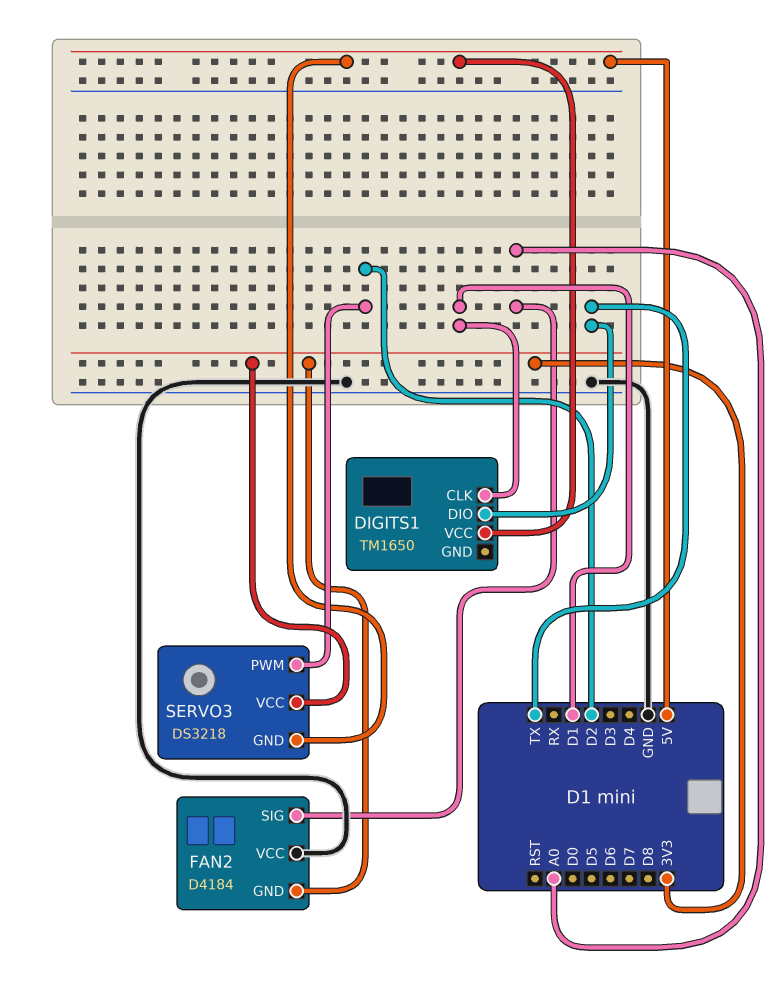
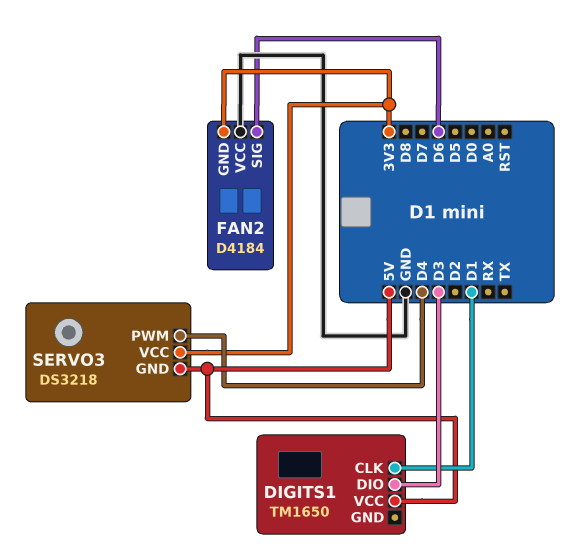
DIGITS1 pin DIO: TX -> D3
FAN2 pin SIG: A0 -> D6
SERVO3 pin PWM: D2 -> D4

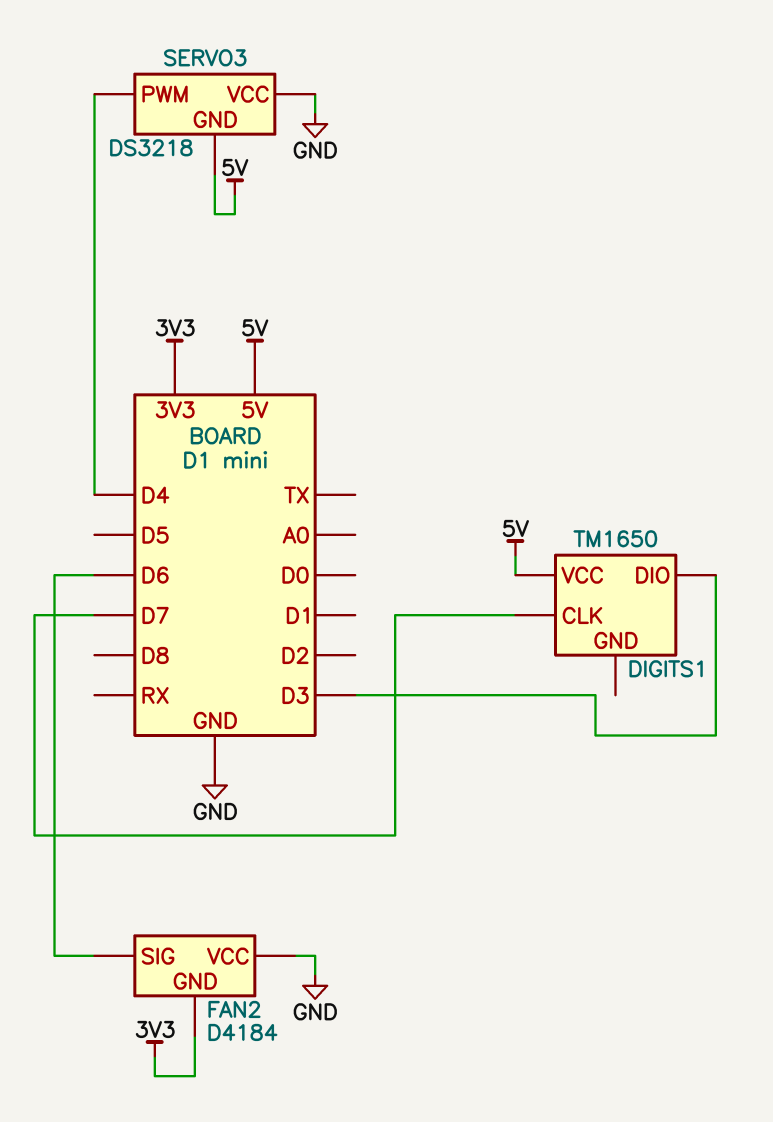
DIGITS1 pin CLK: D1 -> D7
SERVO3 pin VCC: 3V3 -> GND

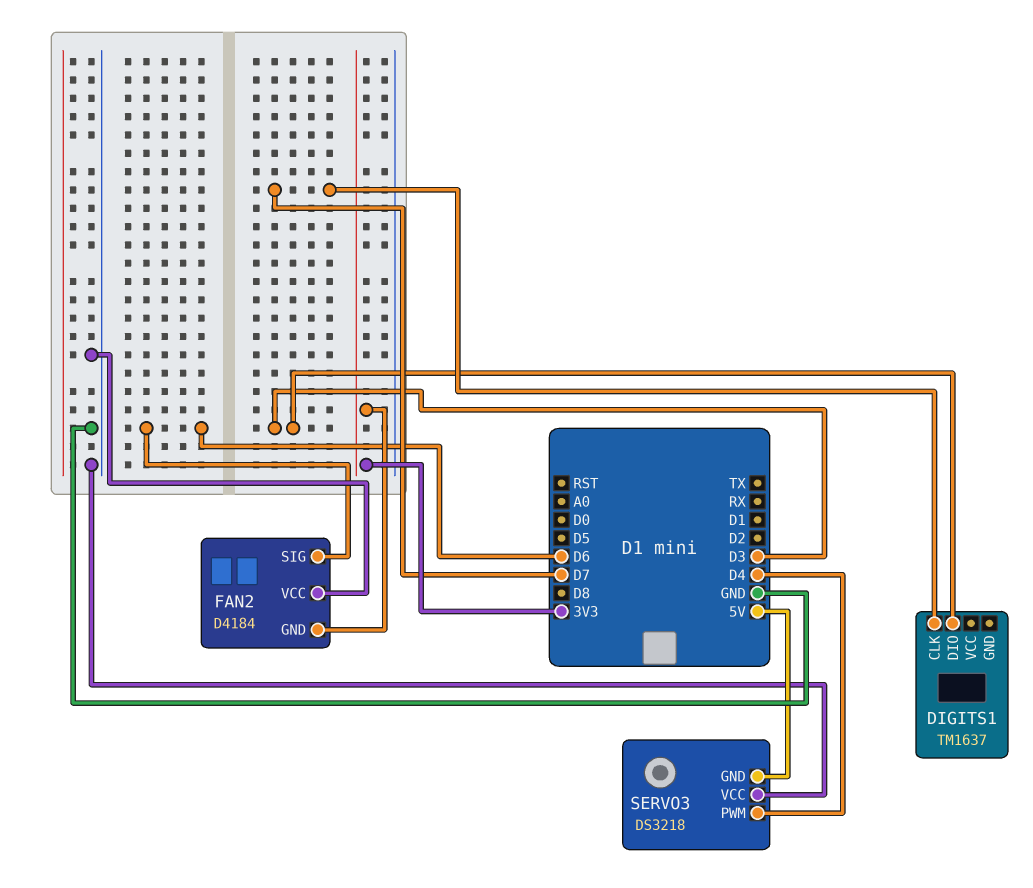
DIGITS1: TM1650 -> TM1637
DIGITS1 pin VCC: 5V -> none

